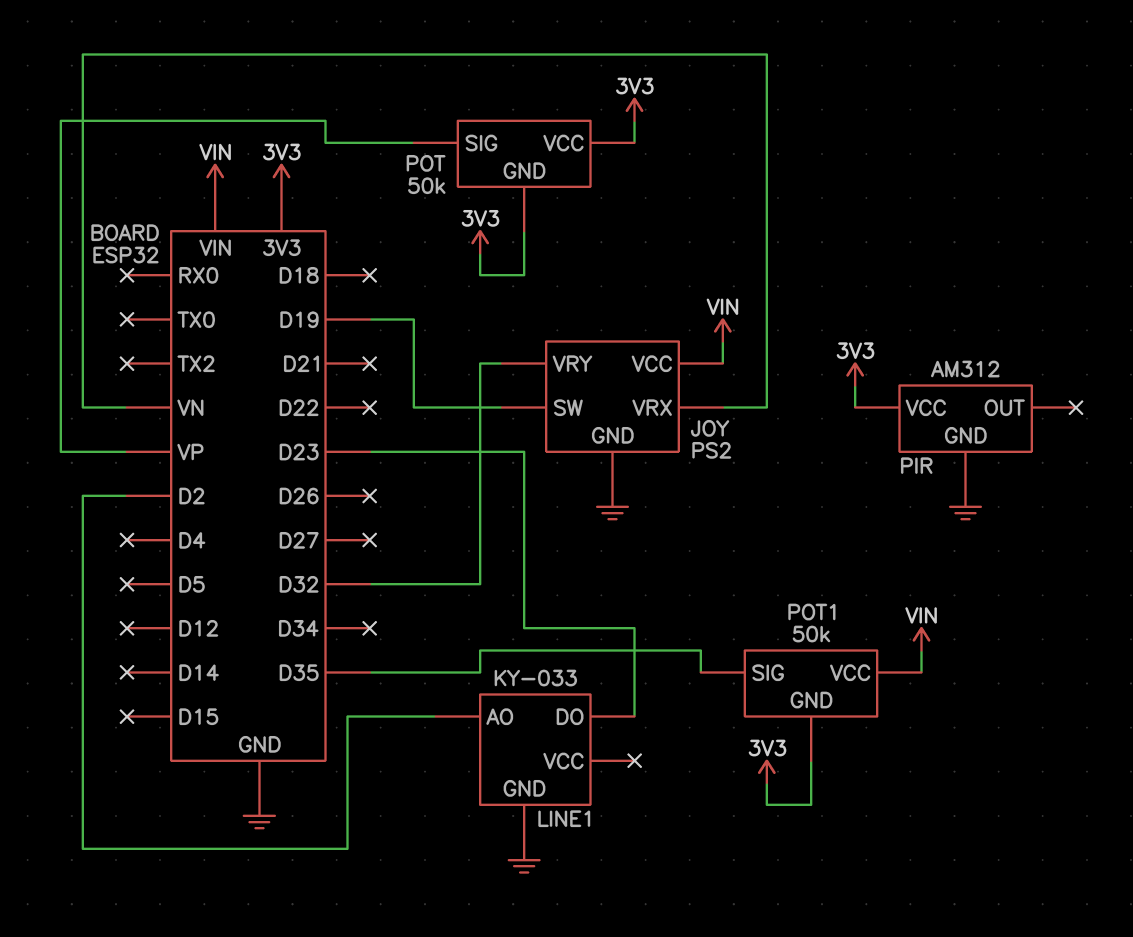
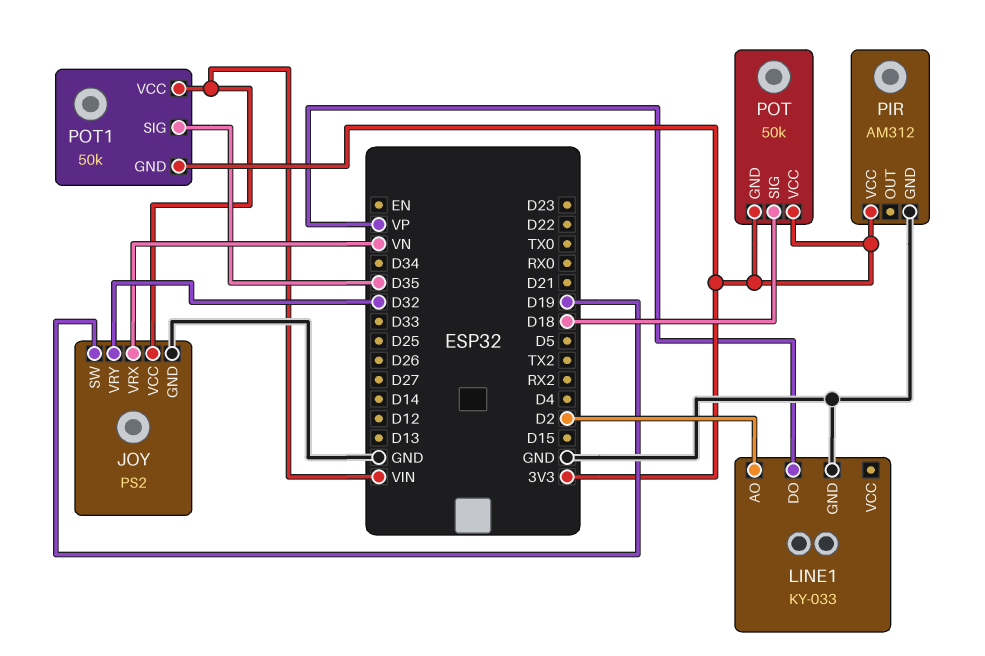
LINE1 pin DO: D23 -> VP
POT pin SIG: VP -> D18

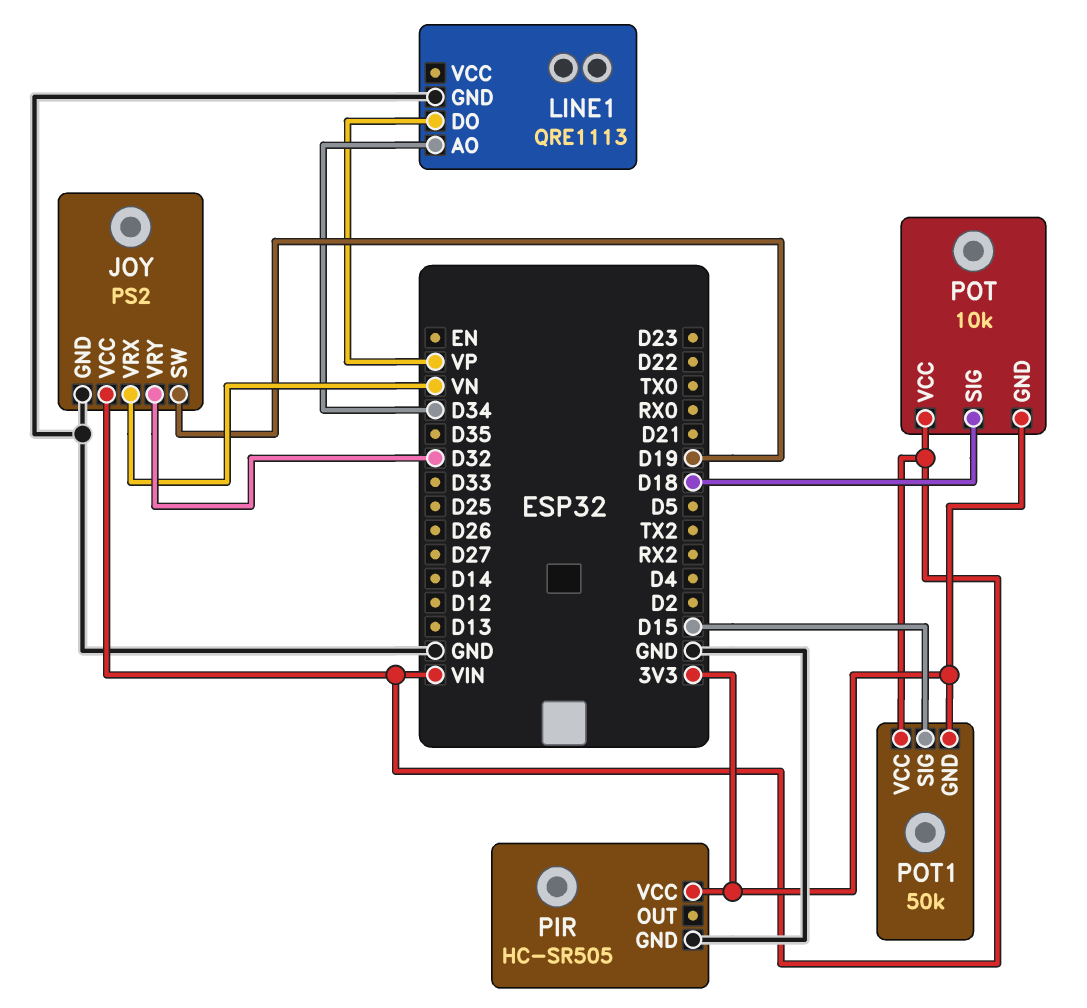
LINE1: KY-033 -> QRE1113
LINE1 pin AO: D2 -> D34
PIR: AM312 -> HC-SR505
POT: 50k -> 10k
POT pin VCC: 3V3 -> VIN
POT1 pin SIG: D35 -> D15

